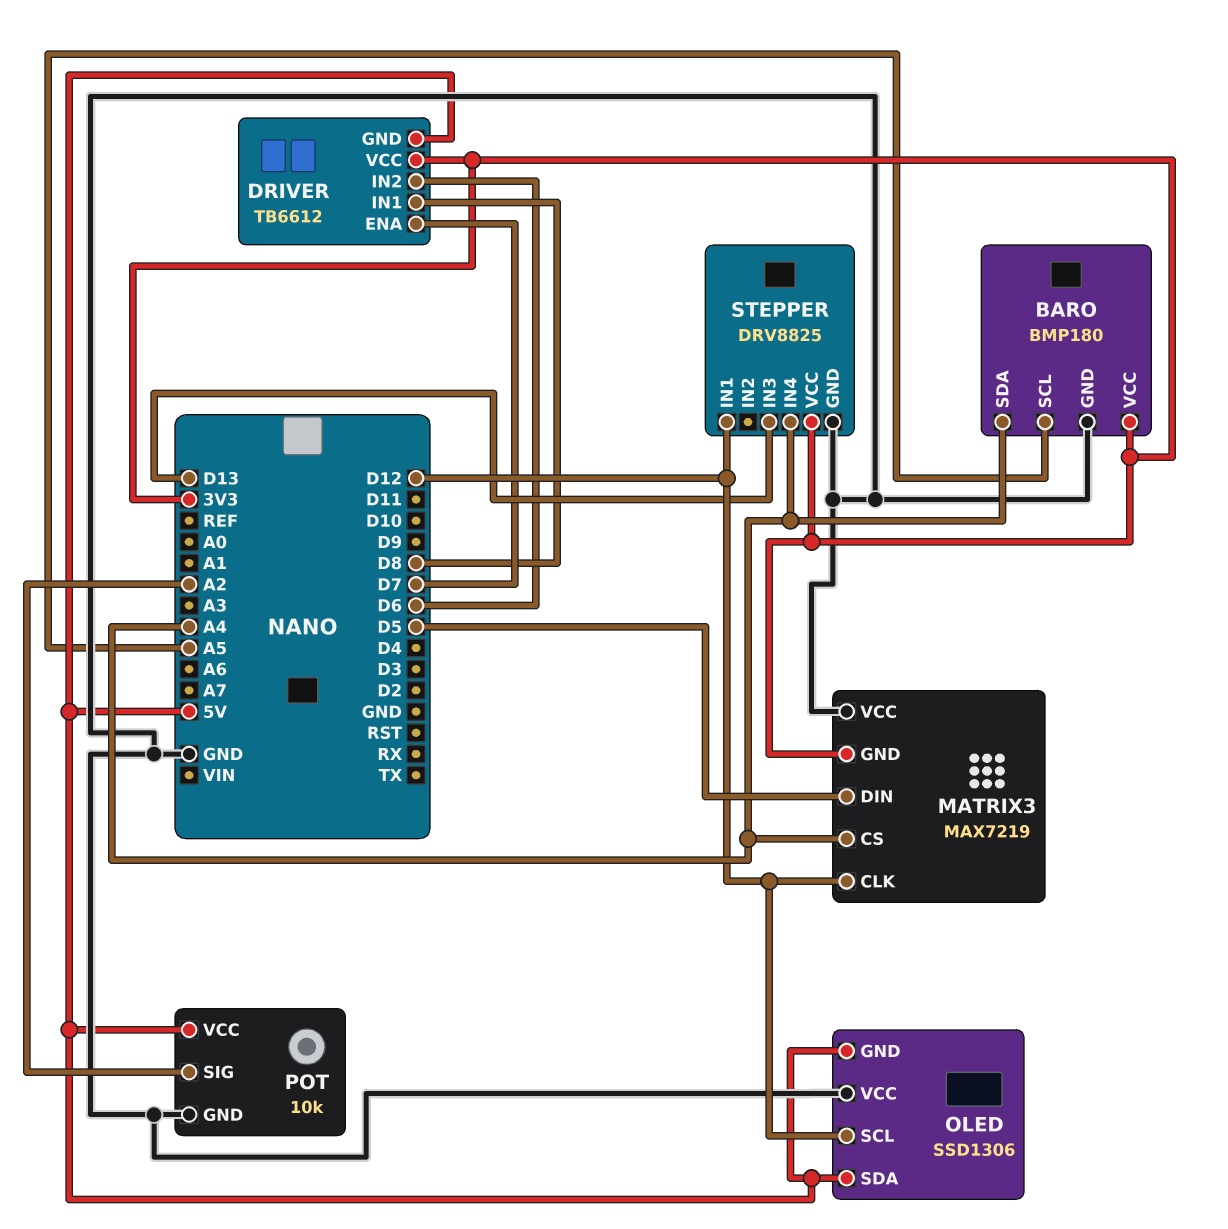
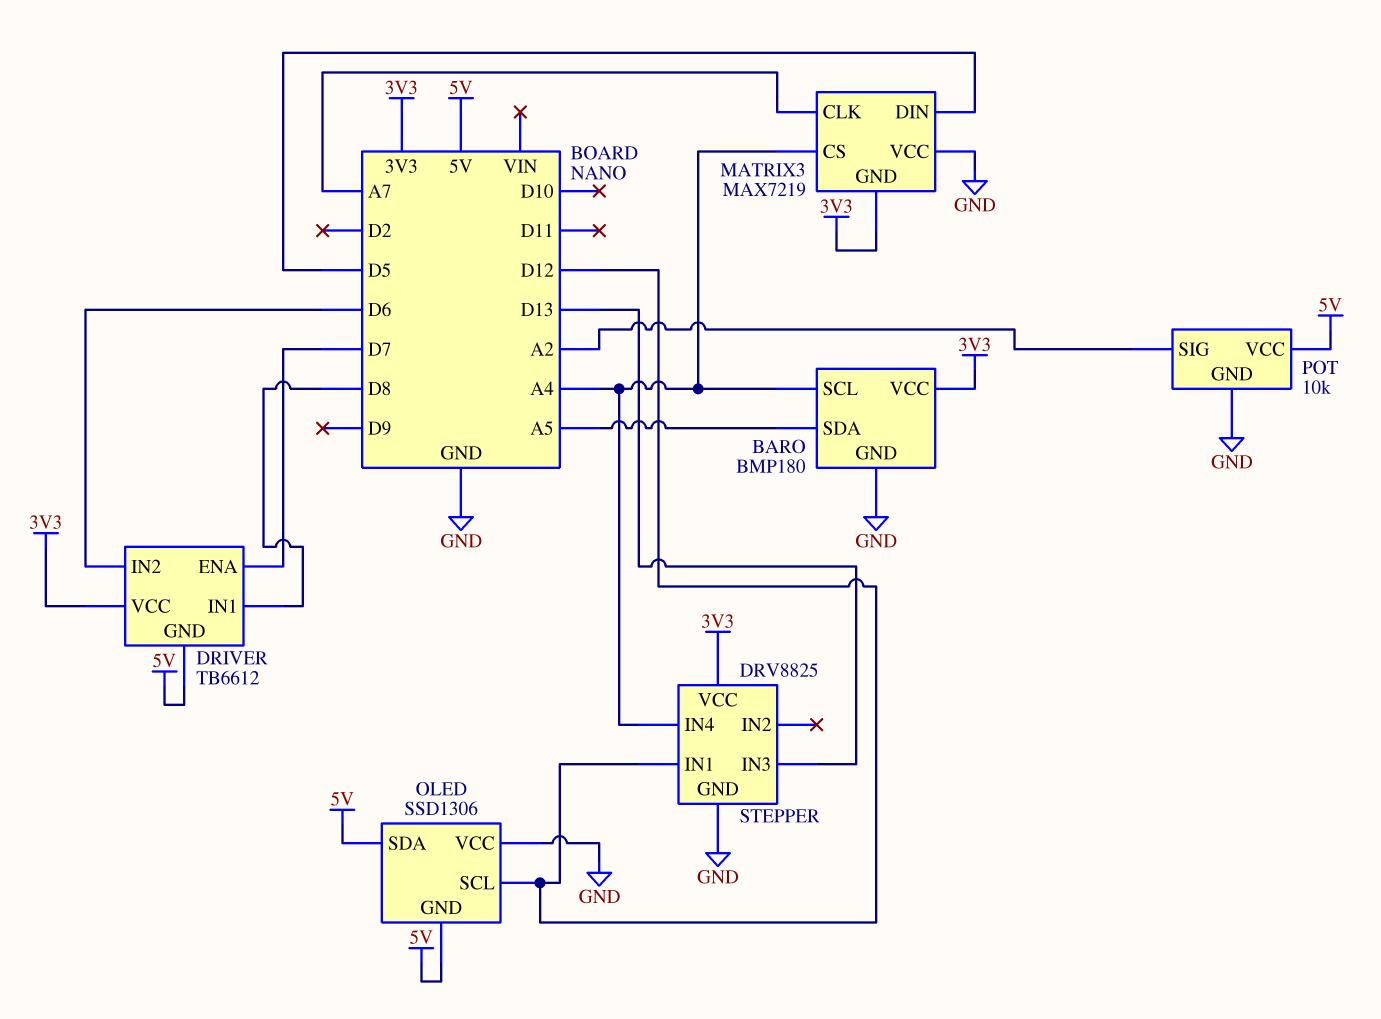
BARO pin SCL: A5 -> A4
BARO pin SDA: A4 -> A5
MATRIX3 pin CLK: D12 -> A7

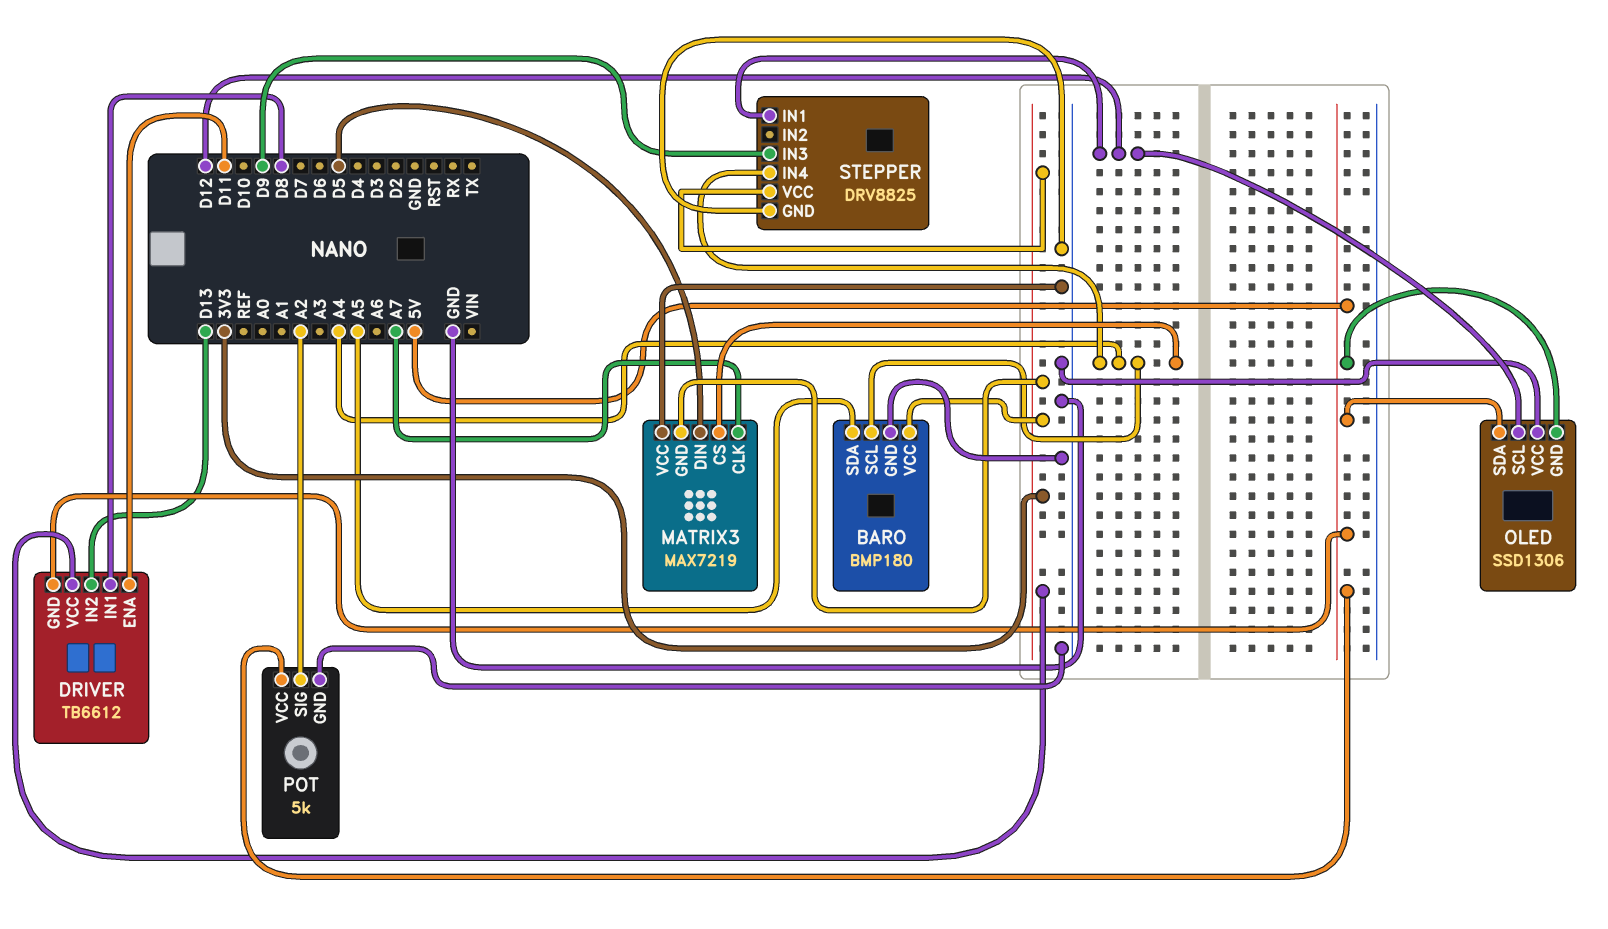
DRIVER pin ENA: D7 -> D11
DRIVER pin IN2: D6 -> D13
POT: 10k -> 5k
STEPPER pin IN3: D13 -> D9

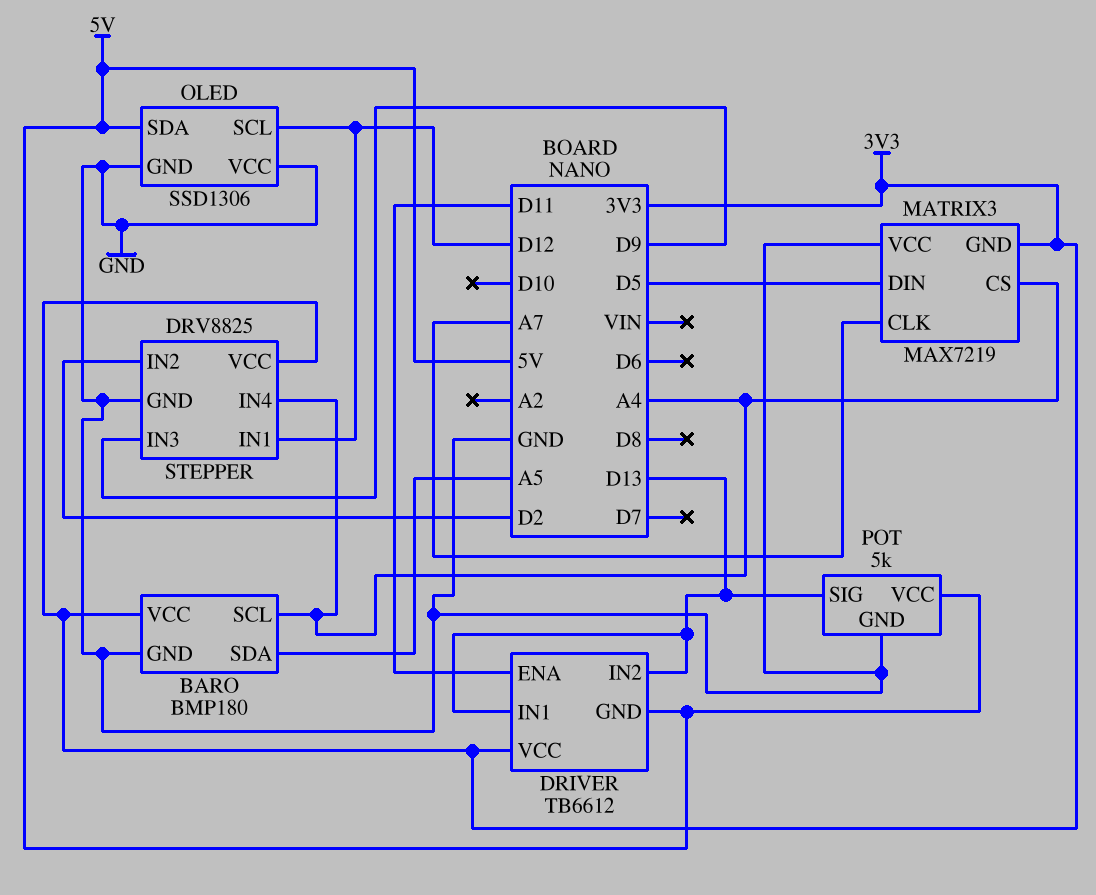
DRIVER pin IN1: D8 -> D13
OLED pin GND: 5V -> GND
POT pin SIG: A2 -> D13
STEPPER pin IN2: none -> D2

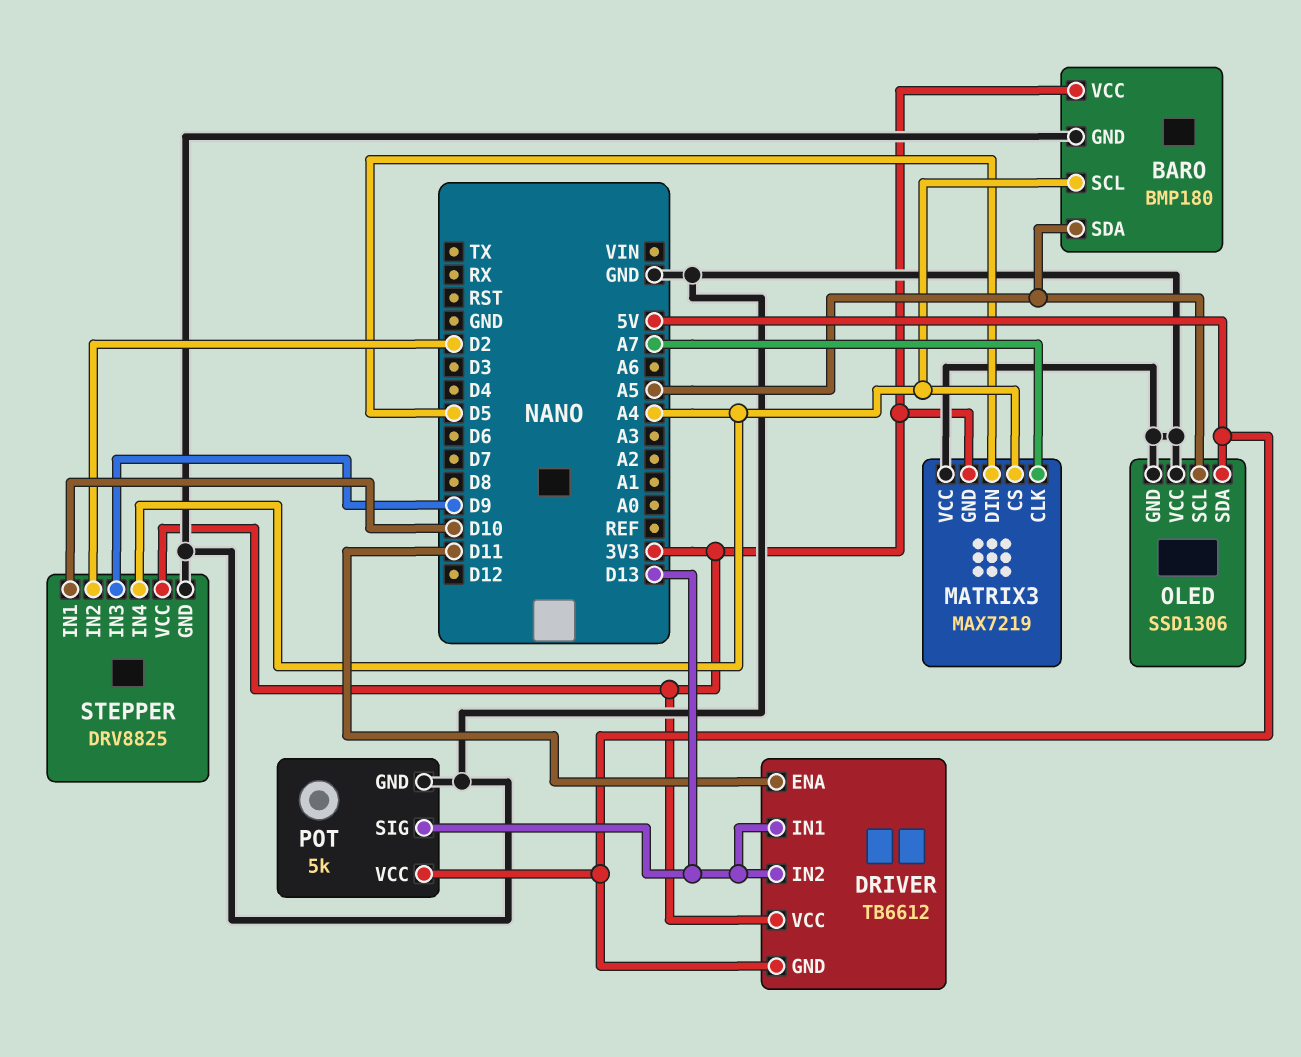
OLED pin SCL: D12 -> A5
STEPPER pin IN1: D12 -> D10

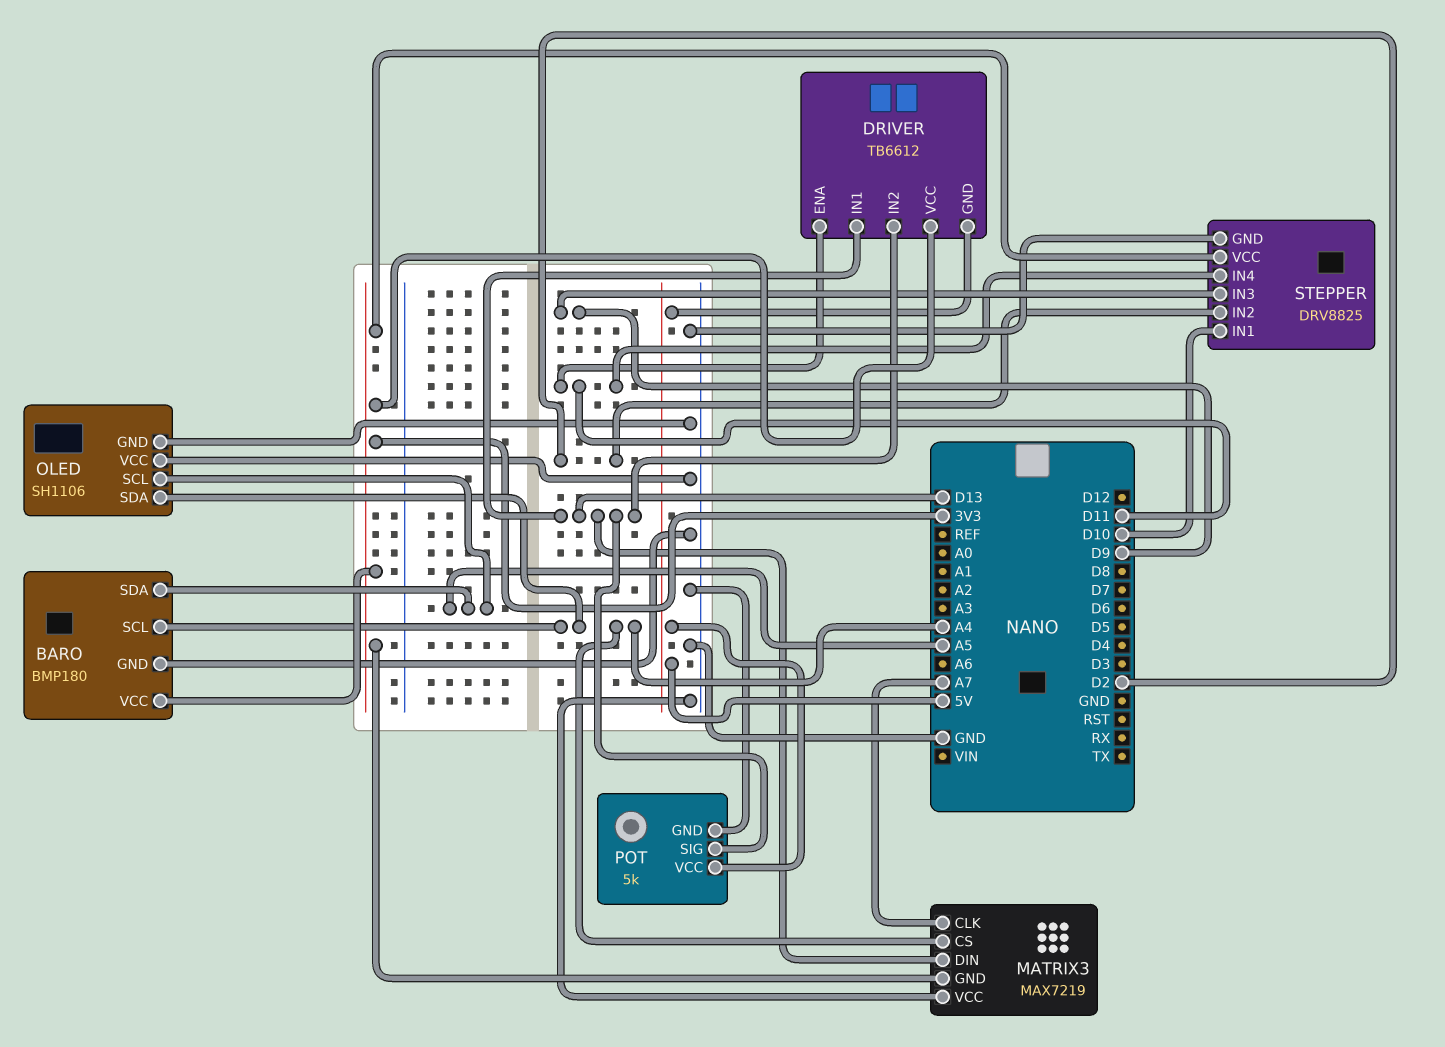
MATRIX3 pin DIN: D5 -> D13
OLED: SSD1306 -> SH1106
OLED pin SDA: 5V -> A4
STEPPER pin IN4: A4 -> D11

